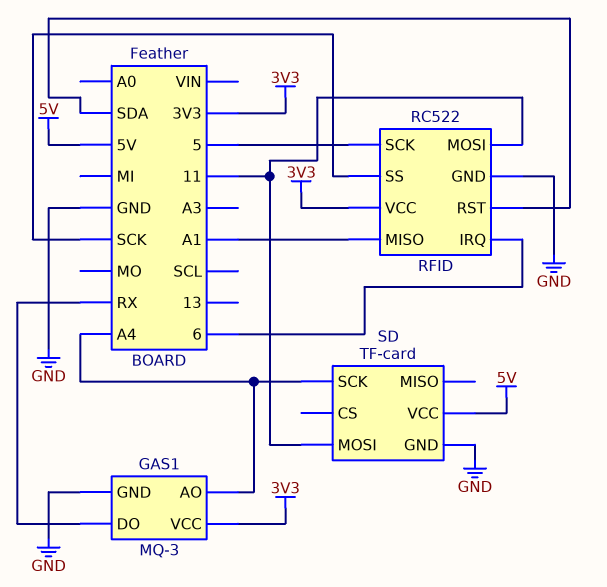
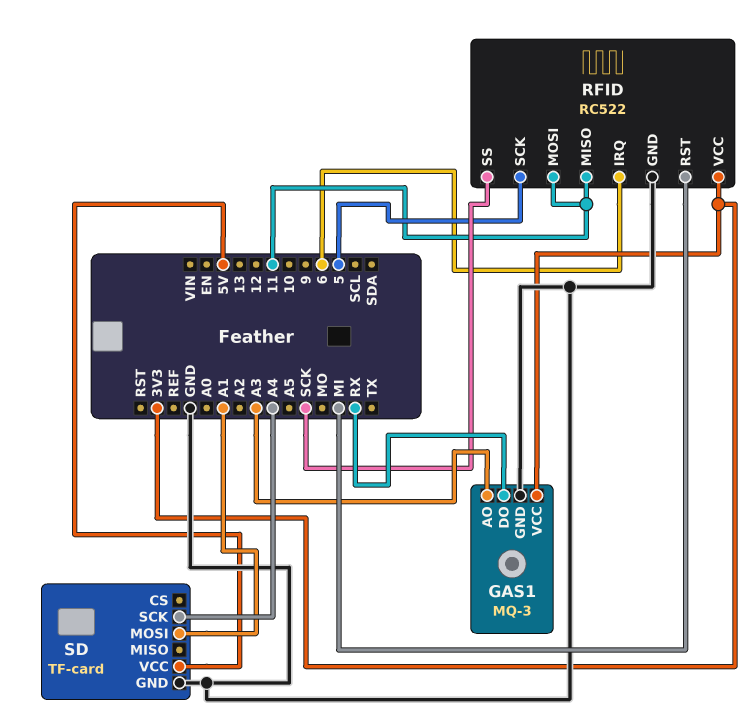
GAS1 pin AO: A4 -> A3
RFID pin MISO: A1 -> 11
RFID pin RST: SDA -> MI
SD pin MOSI: 11 -> A1

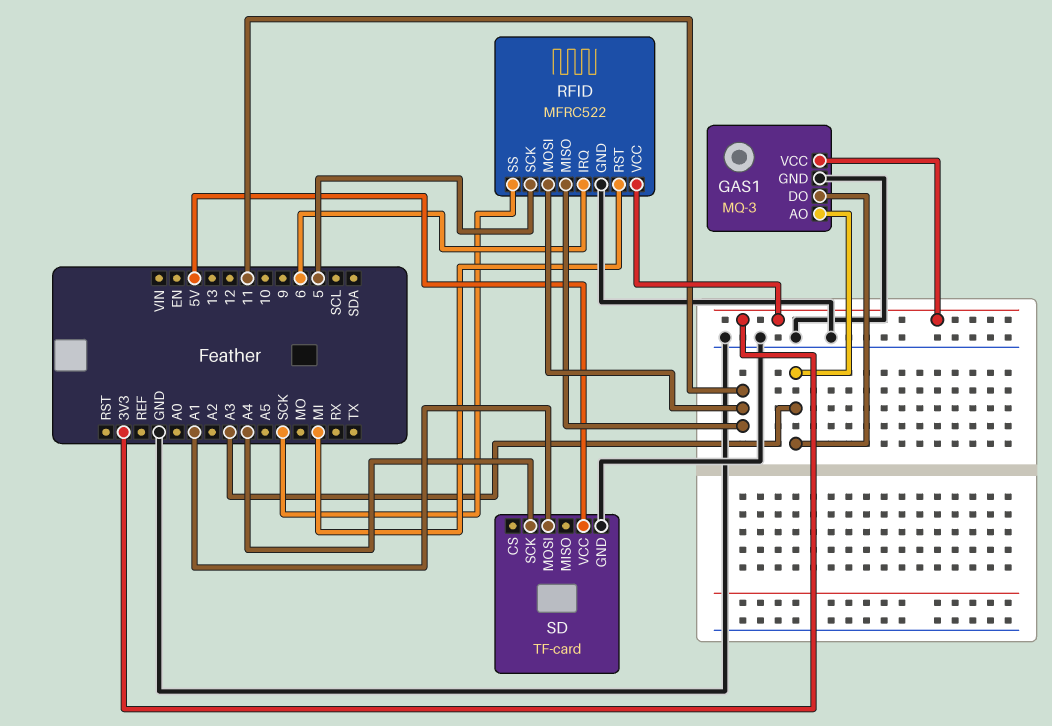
GAS1 pin DO: RX -> A3
RFID: RC522 -> MFRC522

